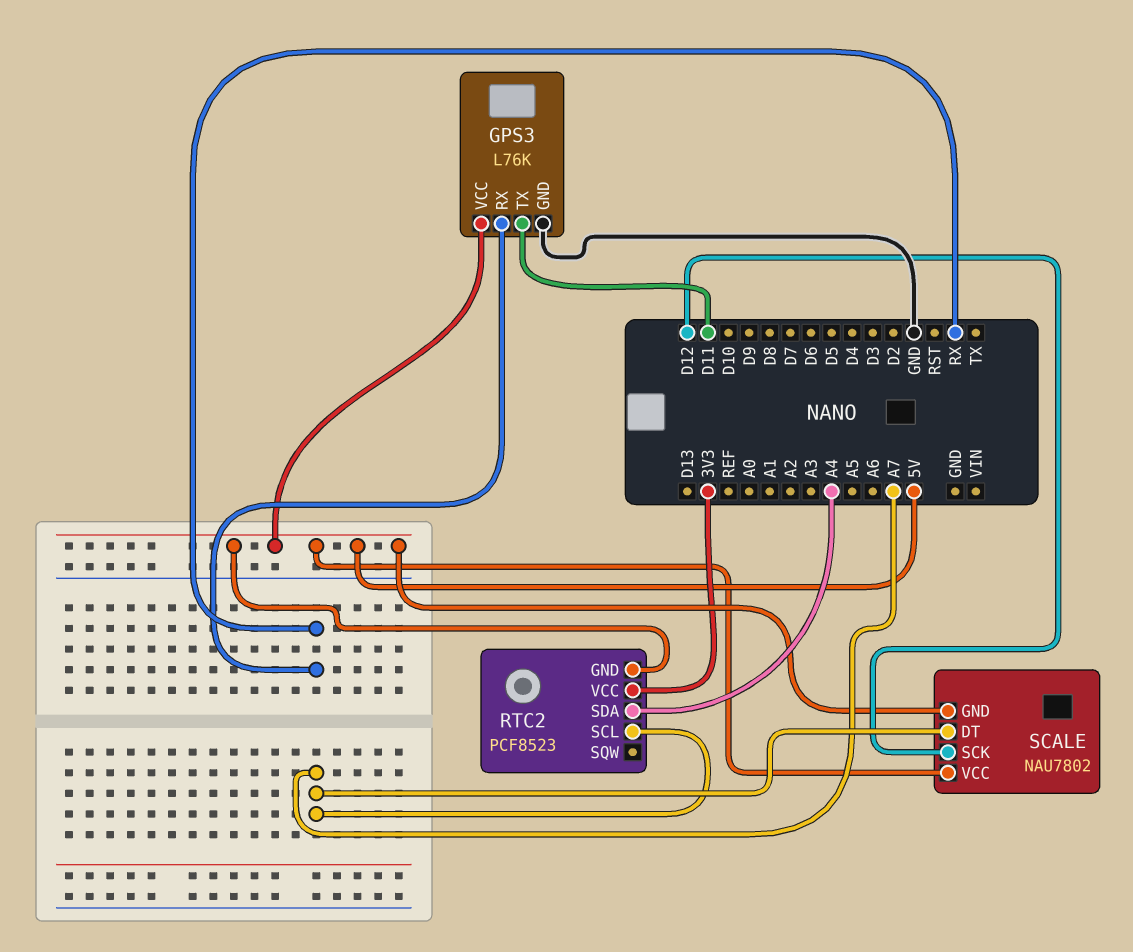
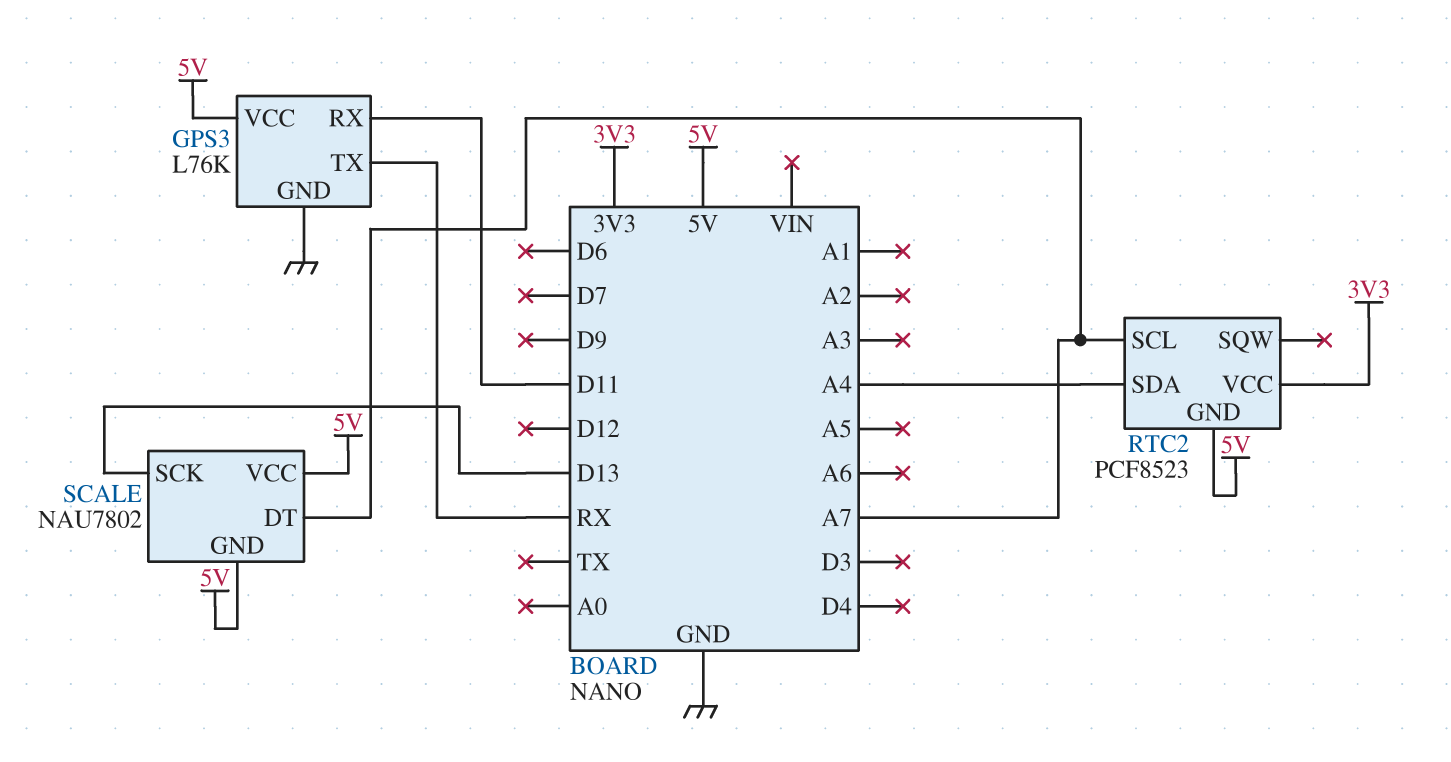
GPS3 pin RX: RX -> D11
GPS3 pin TX: D11 -> RX
SCALE pin SCK: D12 -> D13

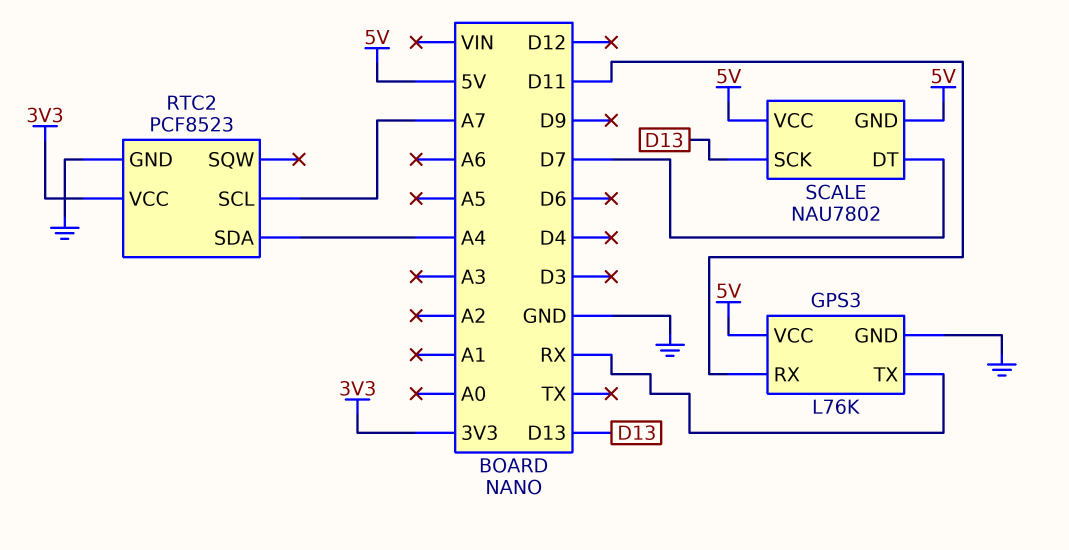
RTC2 pin GND: 5V -> GND
SCALE pin DT: A7 -> D7

